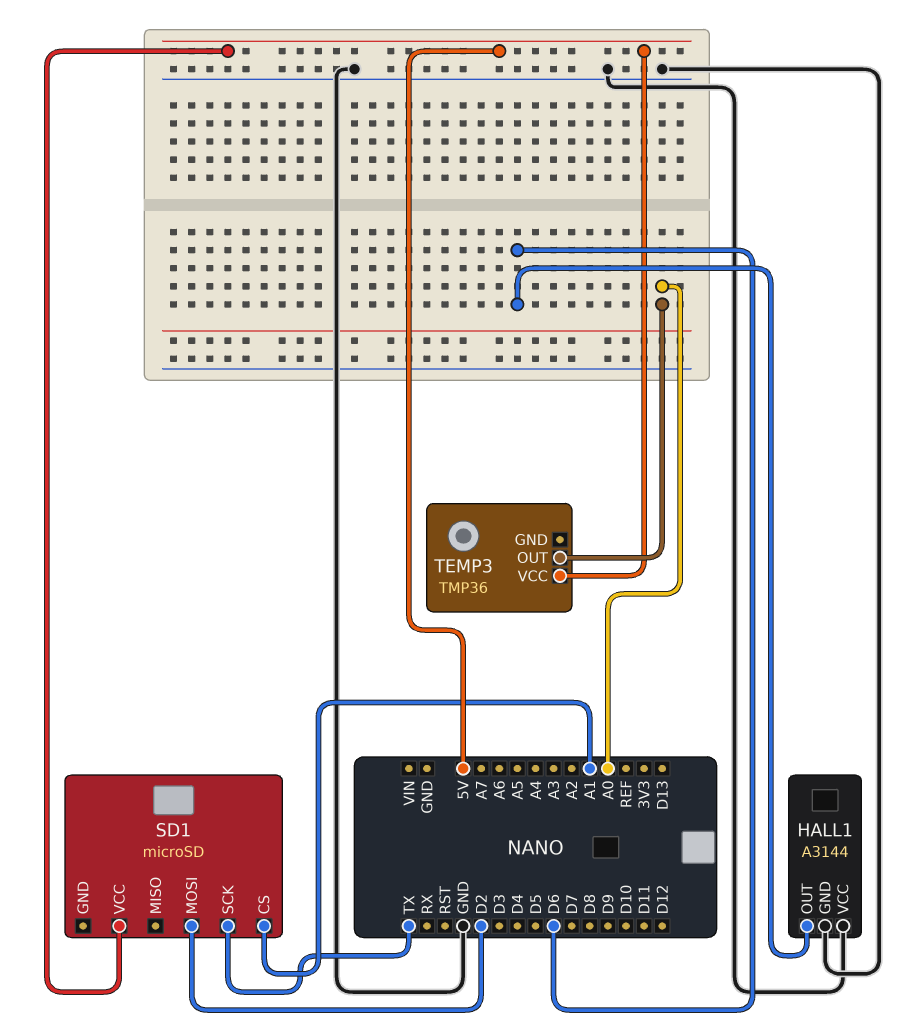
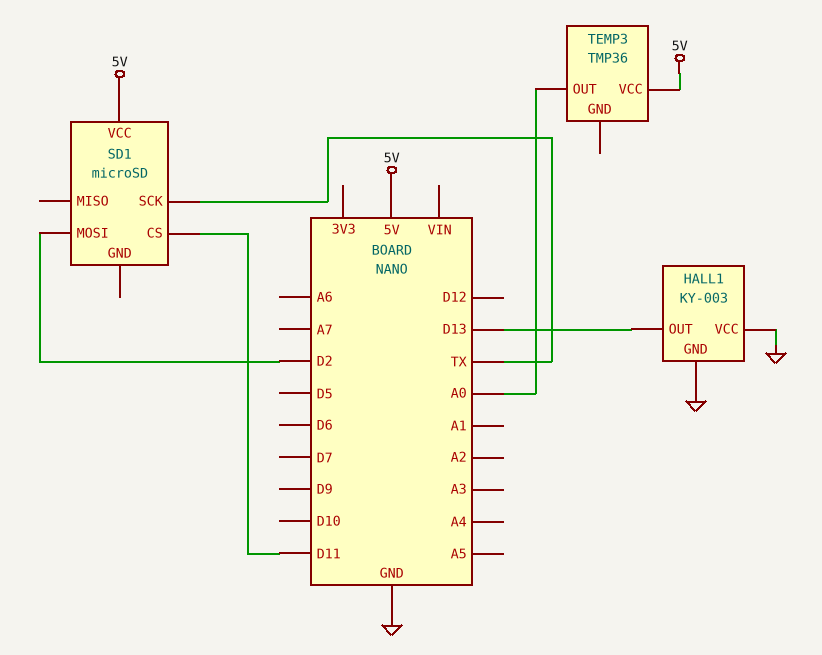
HALL1: A3144 -> KY-003
HALL1 pin OUT: D6 -> D13
SD1 pin CS: A1 -> D11

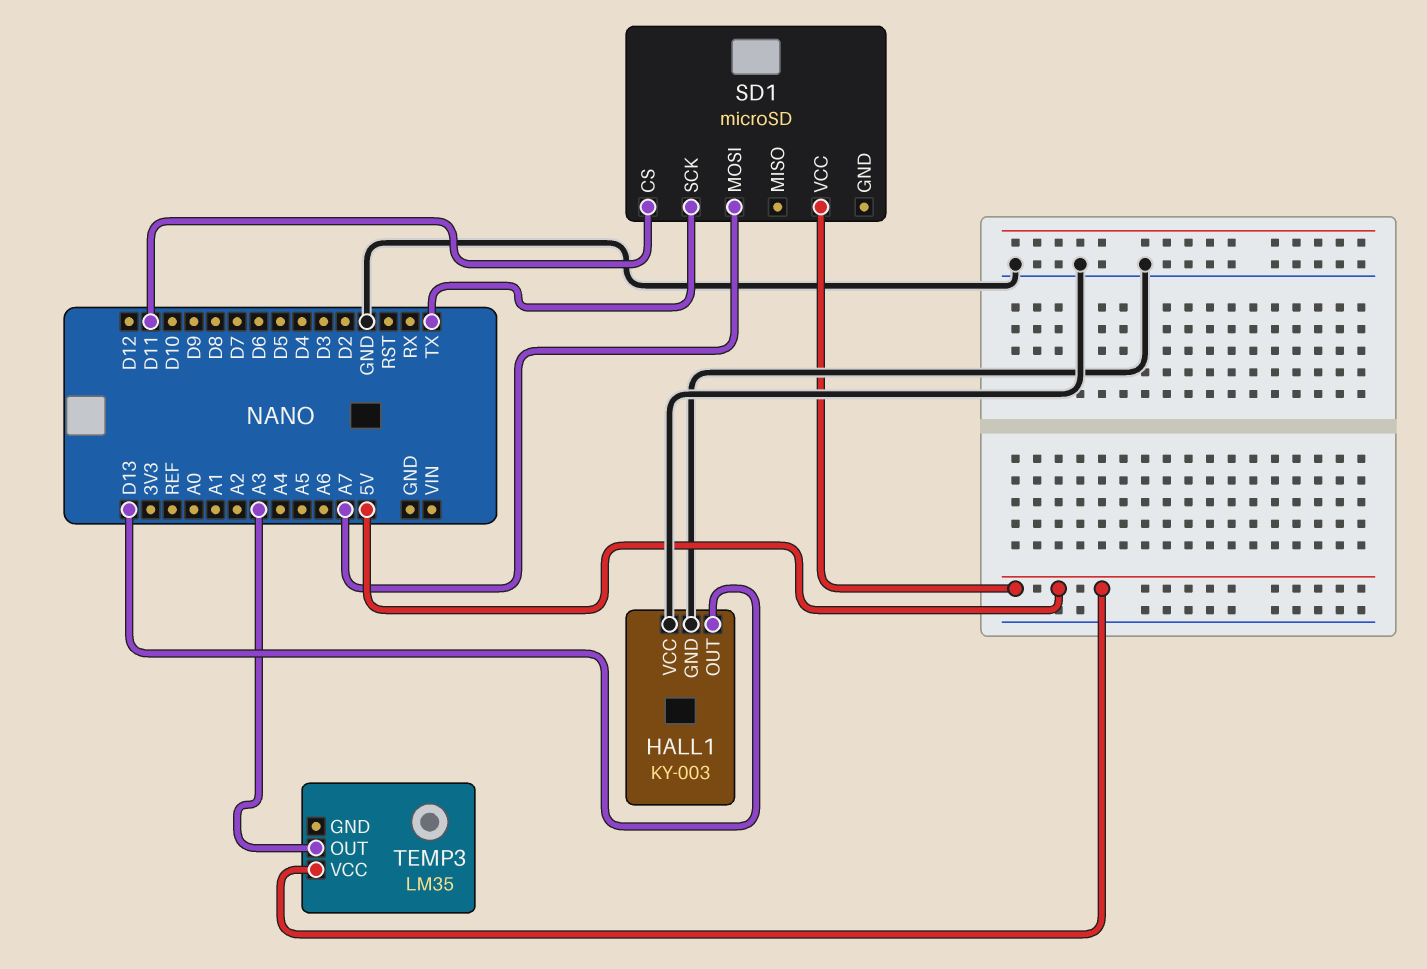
SD1 pin MOSI: D2 -> A7
TEMP3: TMP36 -> LM35
TEMP3 pin OUT: A0 -> A3

